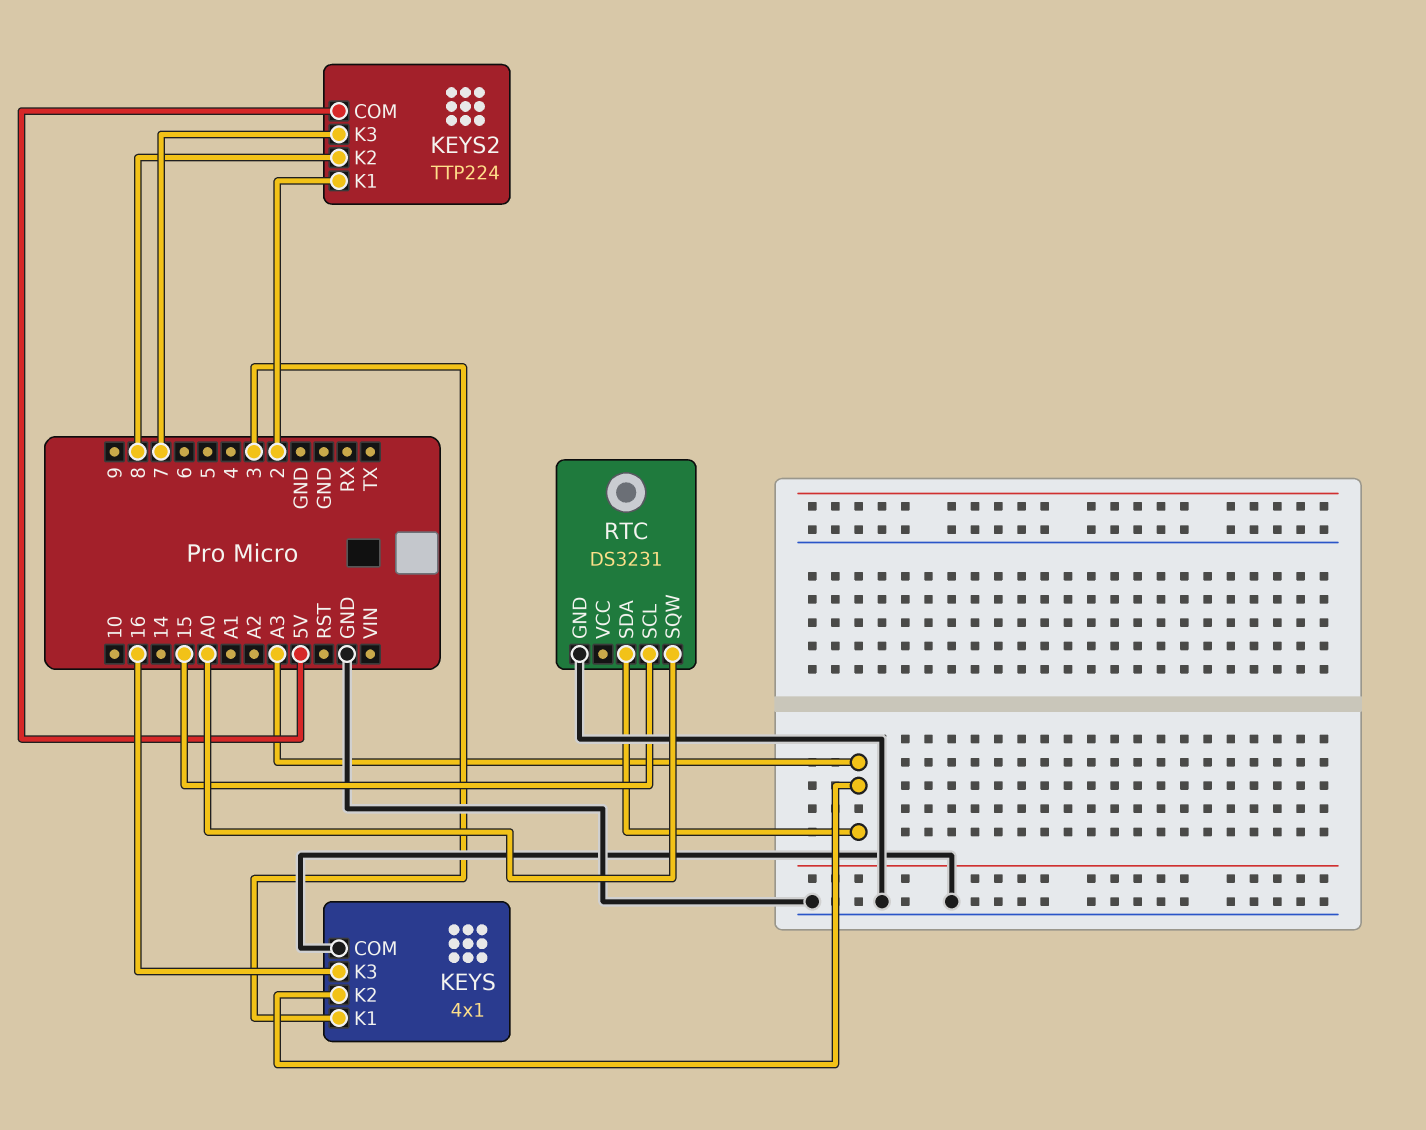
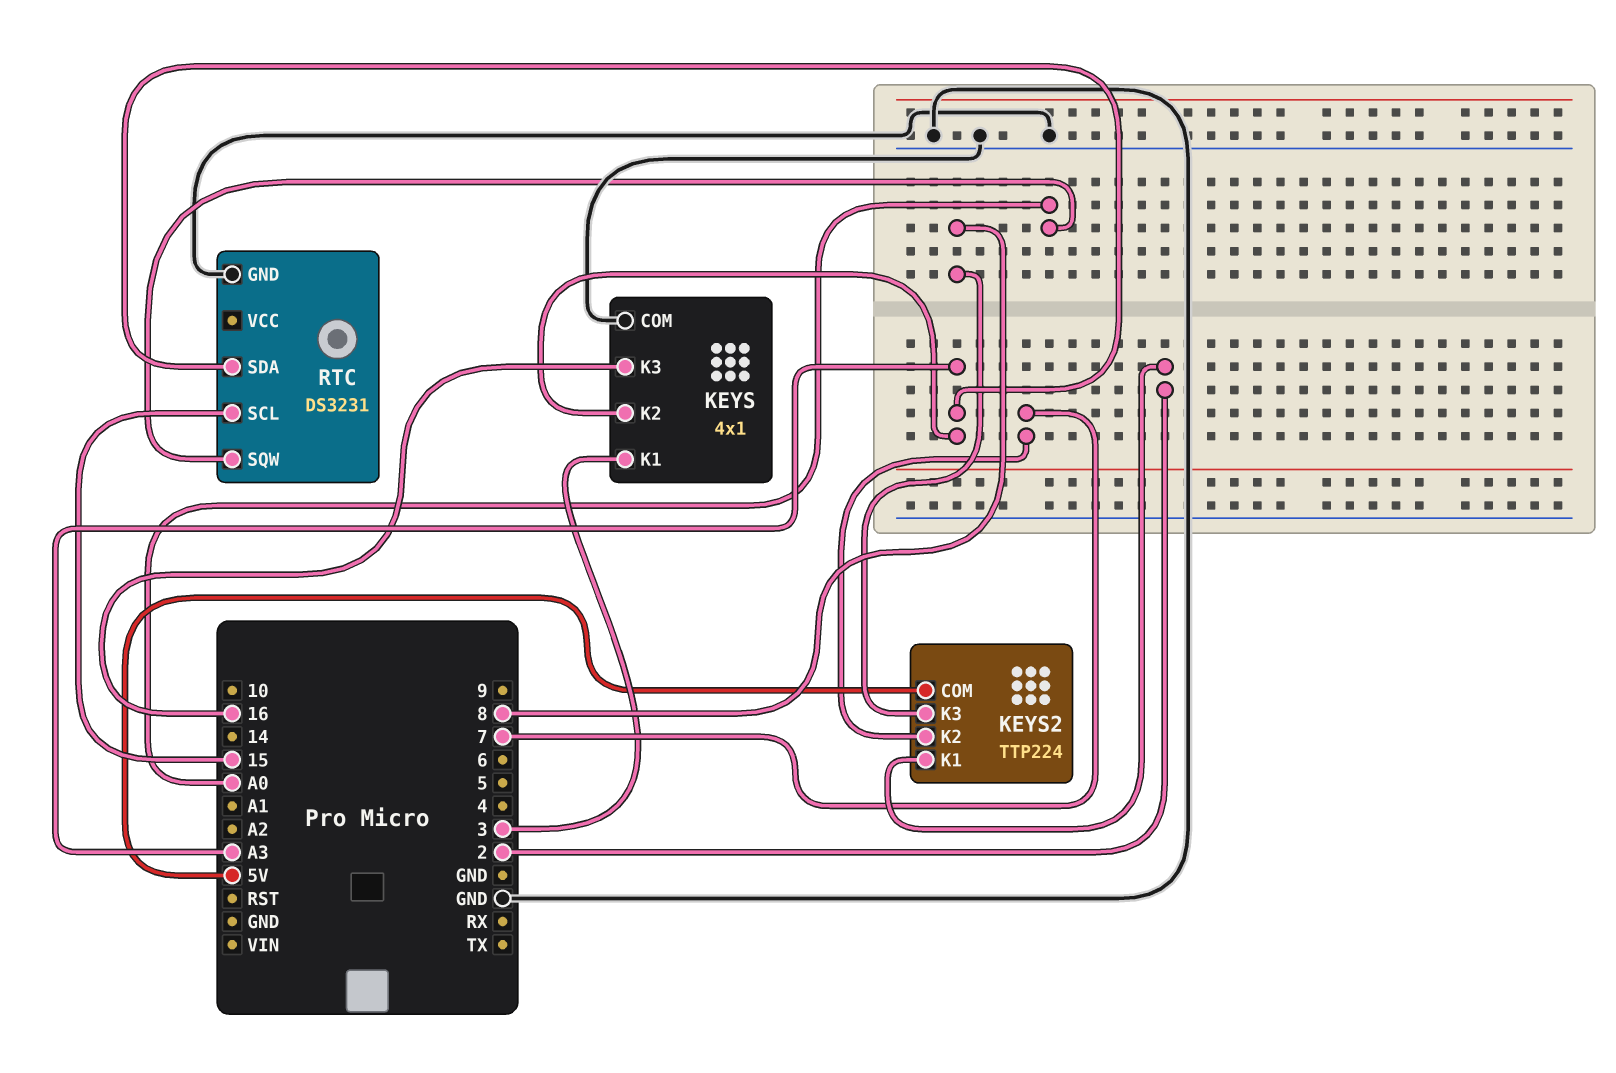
KEYS2 pin K2: 8 -> 7
KEYS2 pin K3: 7 -> 8

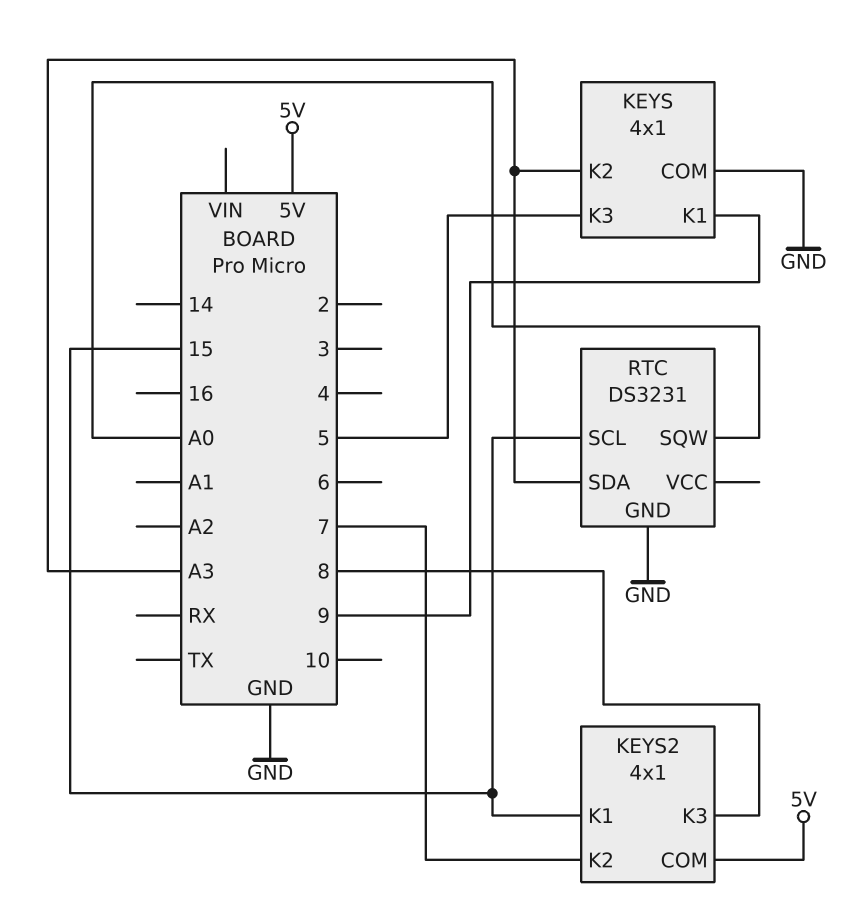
KEYS pin K1: 3 -> 9
KEYS pin K3: 16 -> 5
KEYS2: TTP224 -> 4x1
KEYS2 pin K1: 2 -> 15

